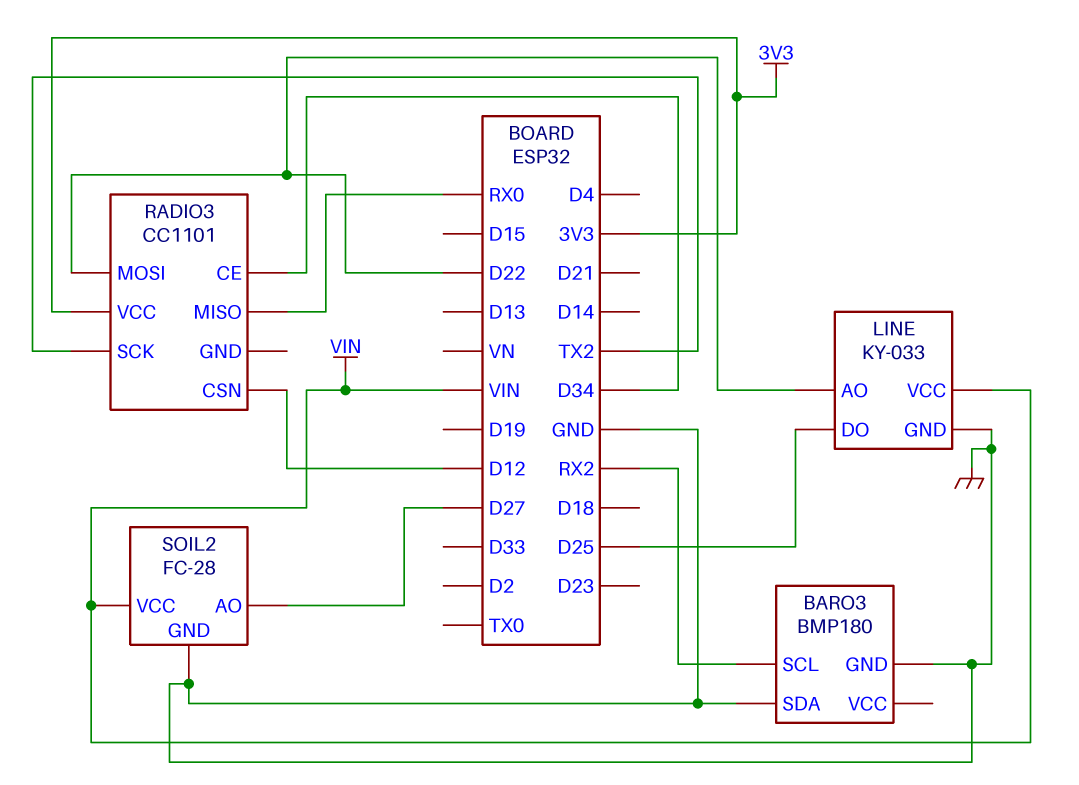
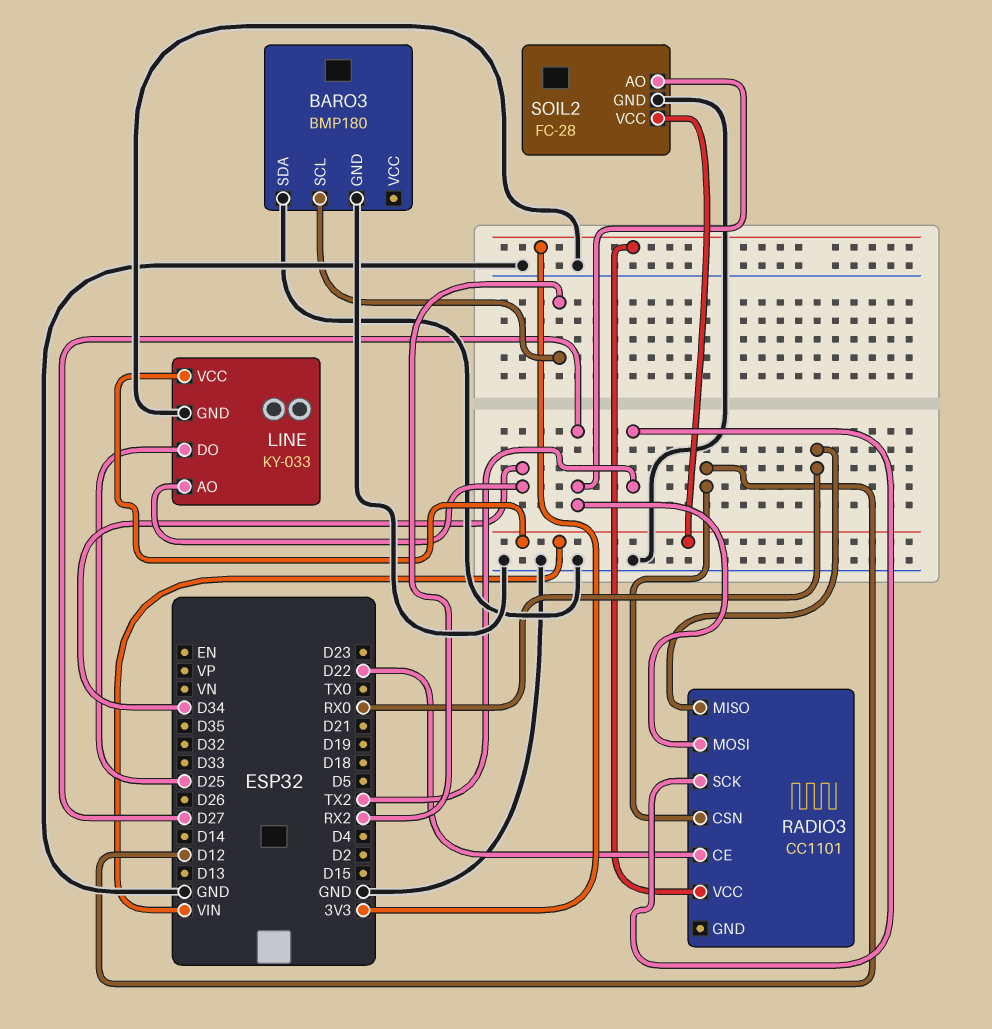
LINE pin AO: D22 -> D34
RADIO3 pin CE: D34 -> D22
RADIO3 pin MOSI: D22 -> D27

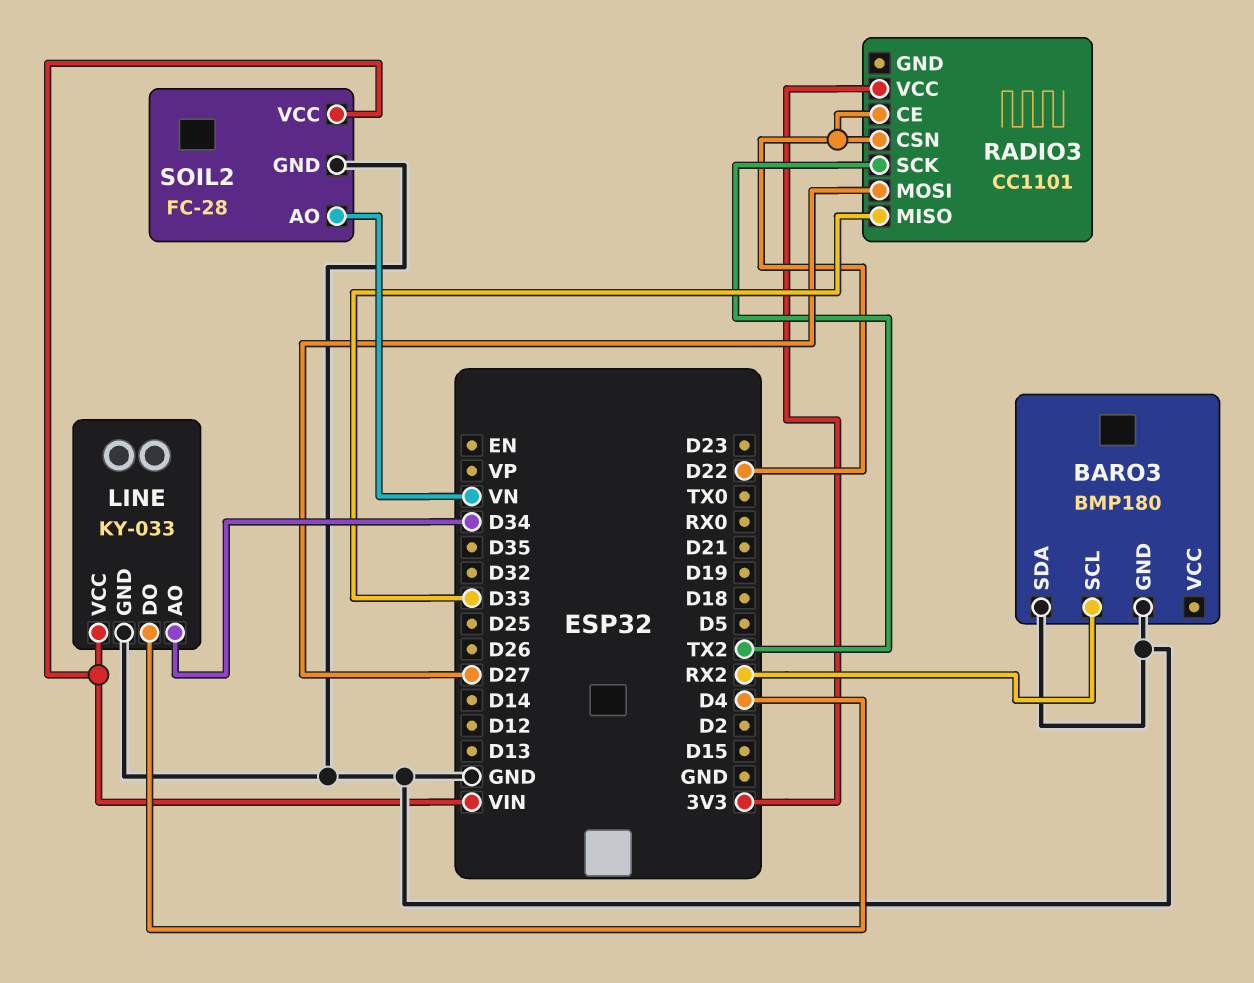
LINE pin DO: D25 -> D4
RADIO3 pin CSN: D12 -> D22
RADIO3 pin MISO: RX0 -> D33
SOIL2 pin AO: D27 -> VN

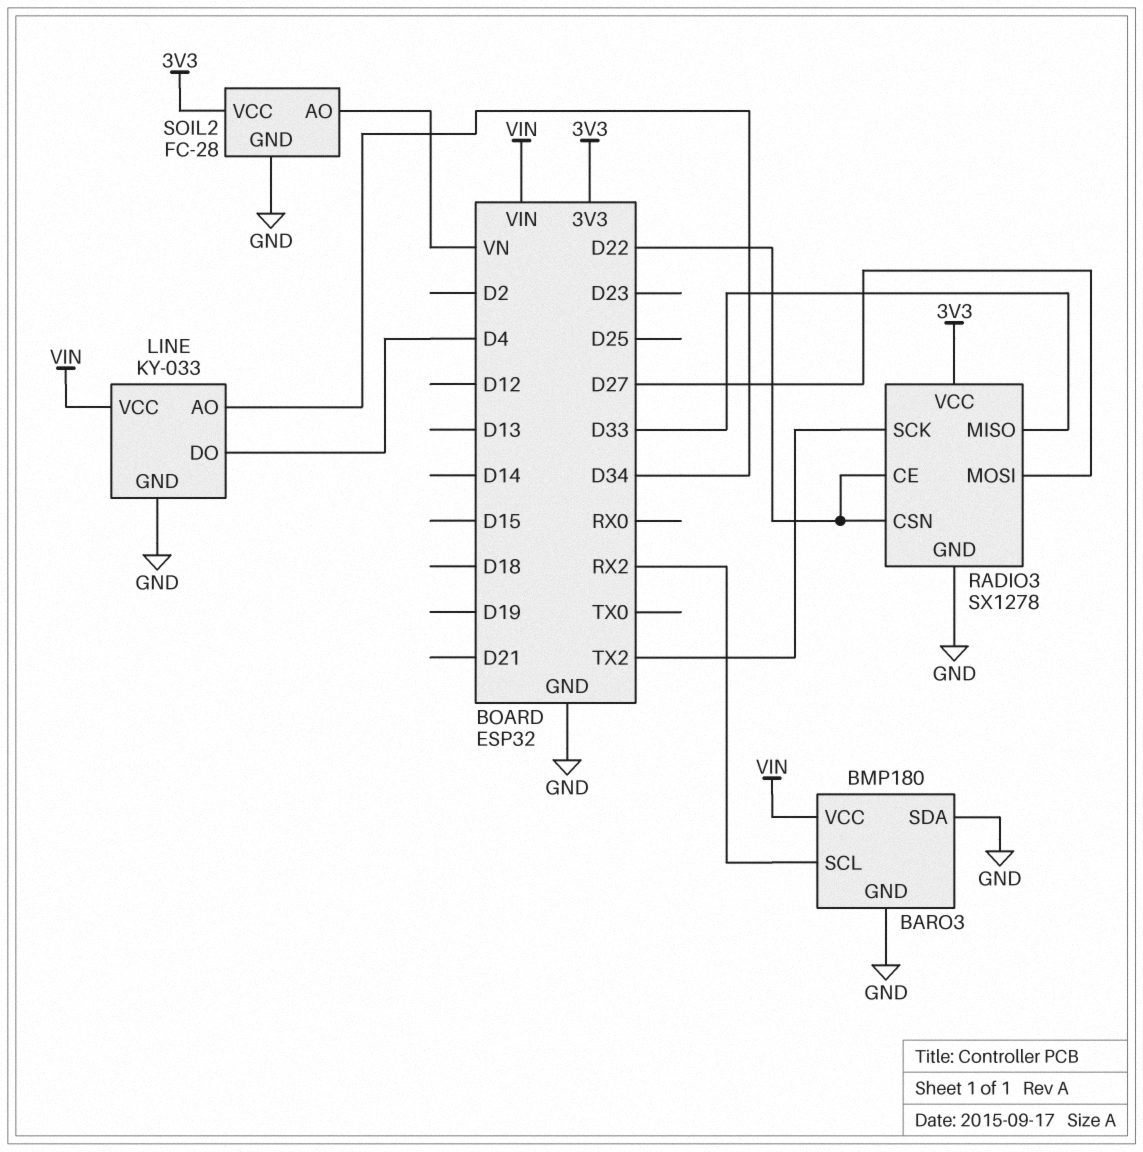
BARO3 pin VCC: none -> VIN
RADIO3: CC1101 -> SX1278
RADIO3 pin GND: none -> GND
SOIL2 pin VCC: VIN -> 3V3

